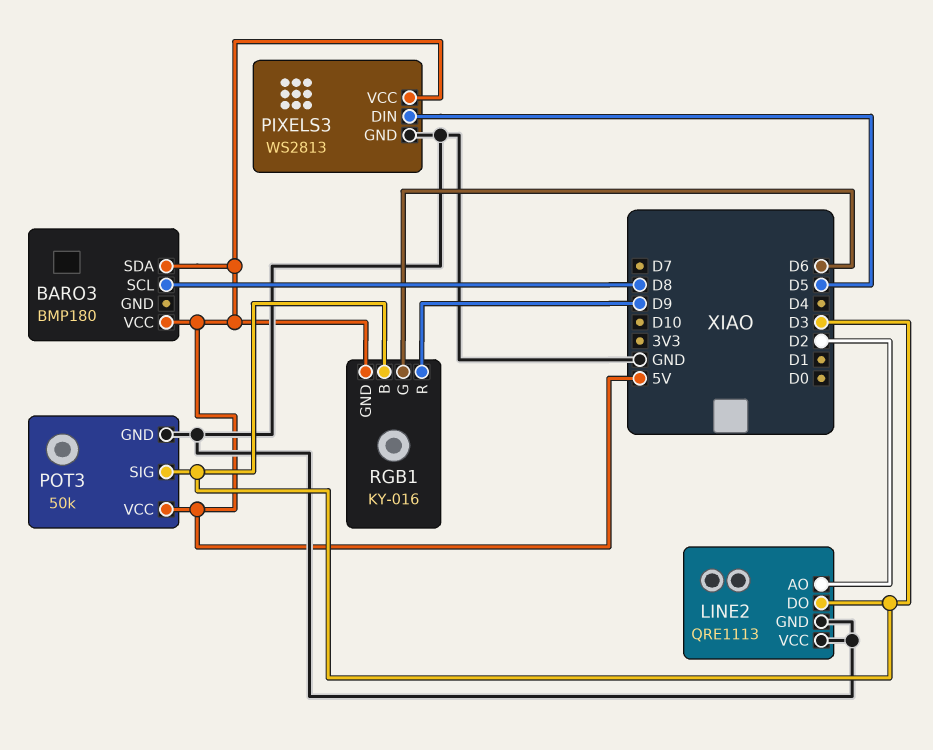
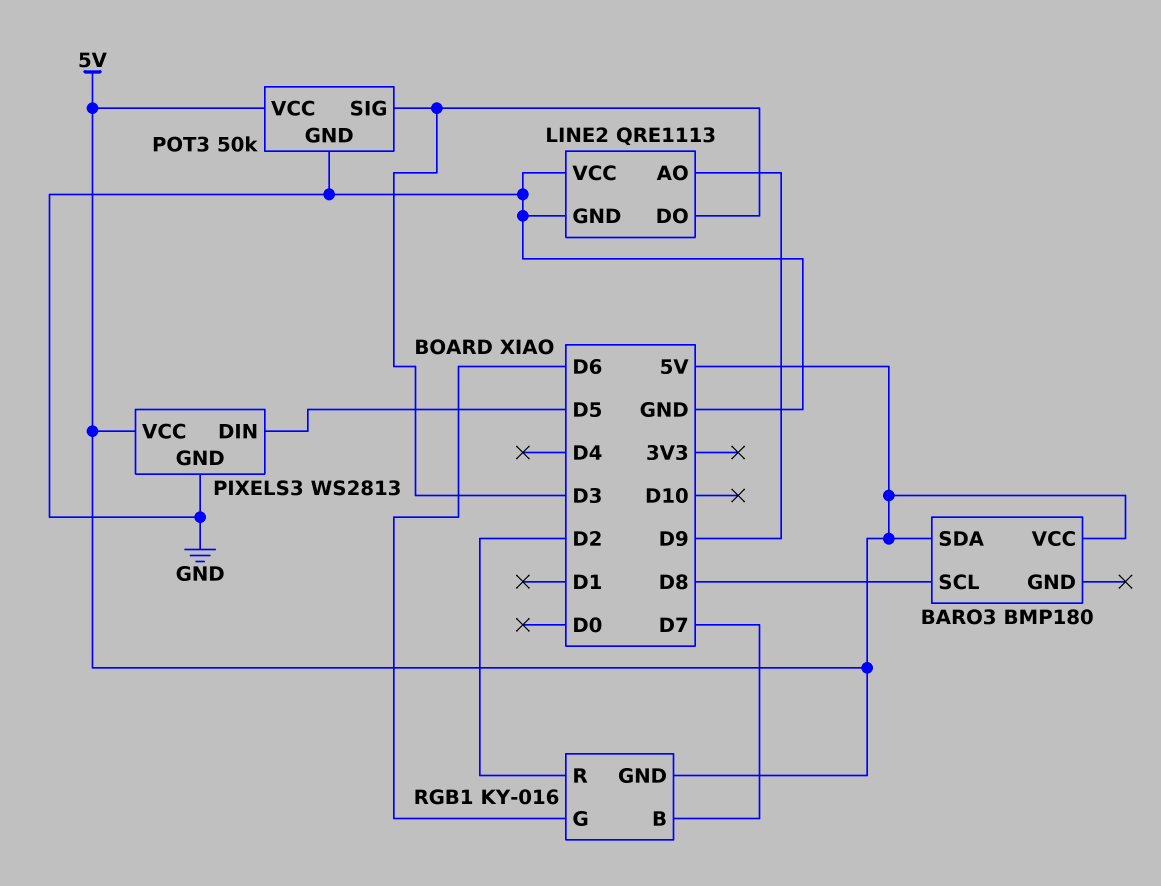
LINE2 pin AO: D2 -> D9
RGB1 pin B: D3 -> D7
RGB1 pin R: D9 -> D2

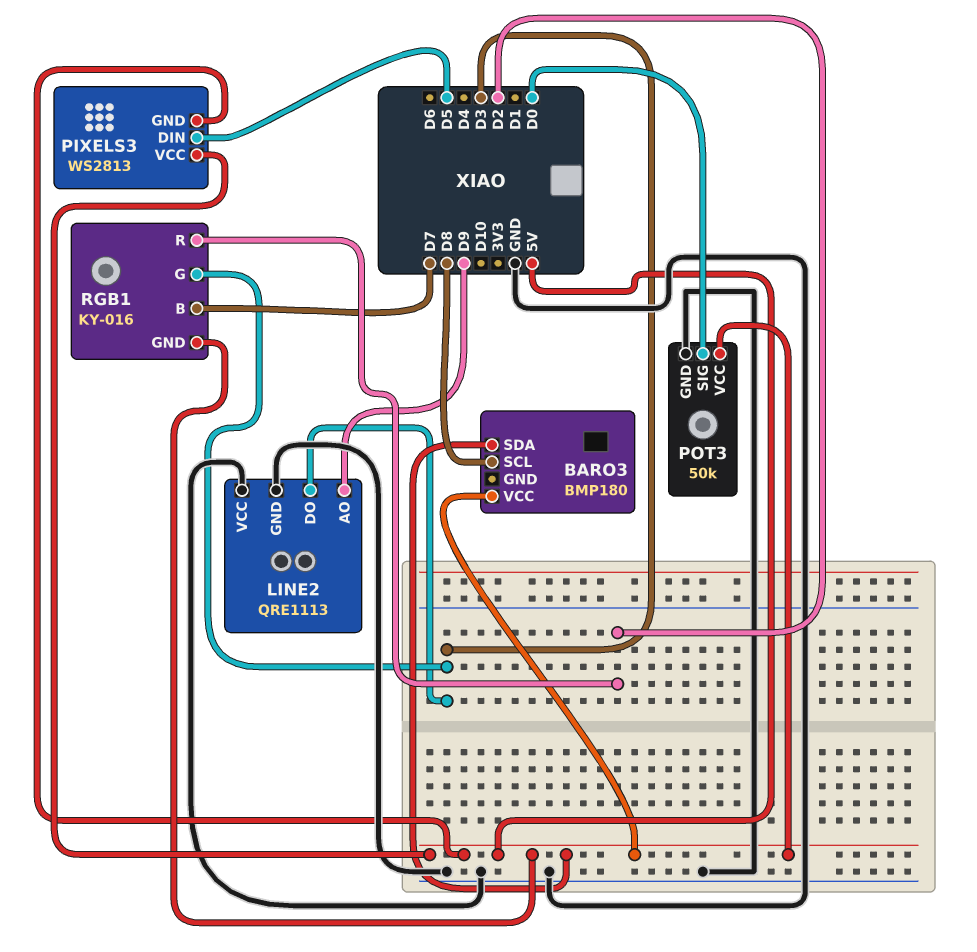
PIXELS3 pin GND: GND -> 5V
POT3 pin SIG: D3 -> D0
RGB1 pin G: D6 -> D3

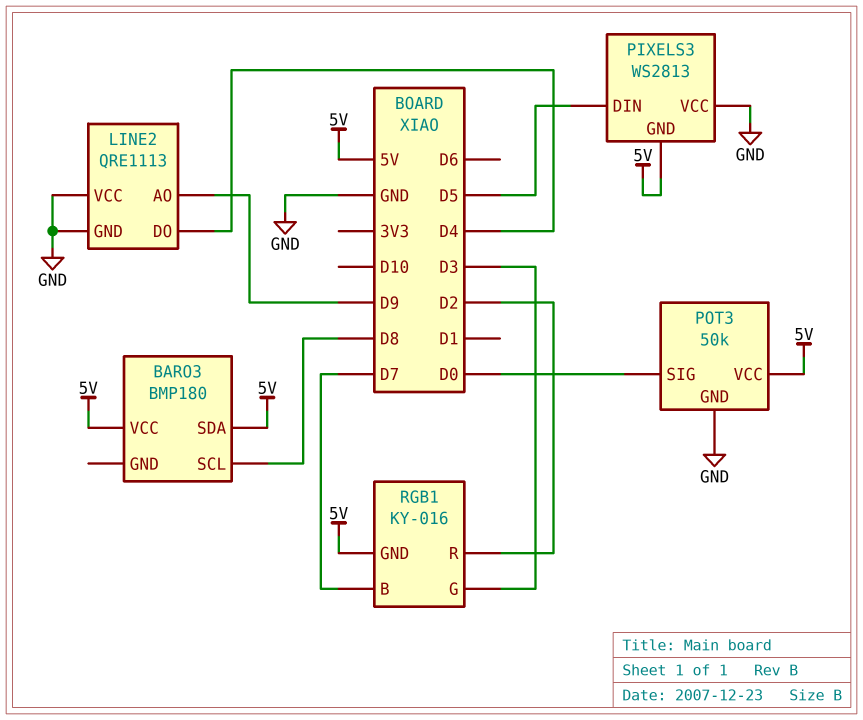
LINE2 pin DO: D3 -> D4
PIXELS3 pin VCC: 5V -> GND

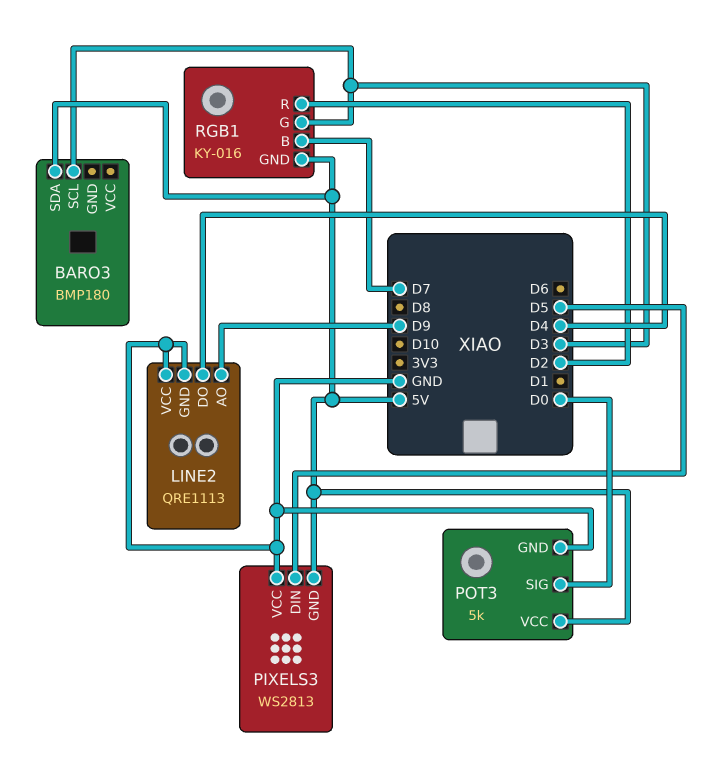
BARO3 pin SCL: D8 -> D3
BARO3 pin VCC: 5V -> none
POT3: 50k -> 5k

